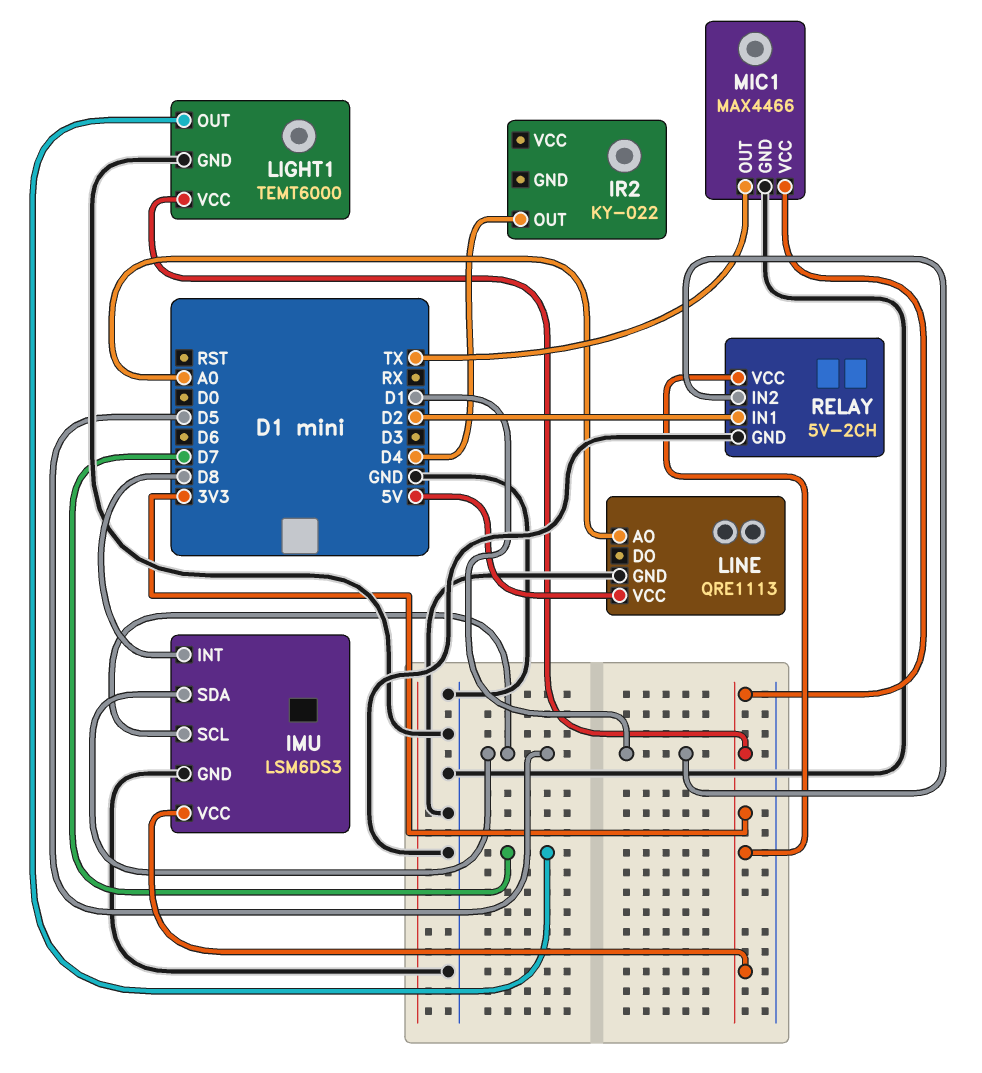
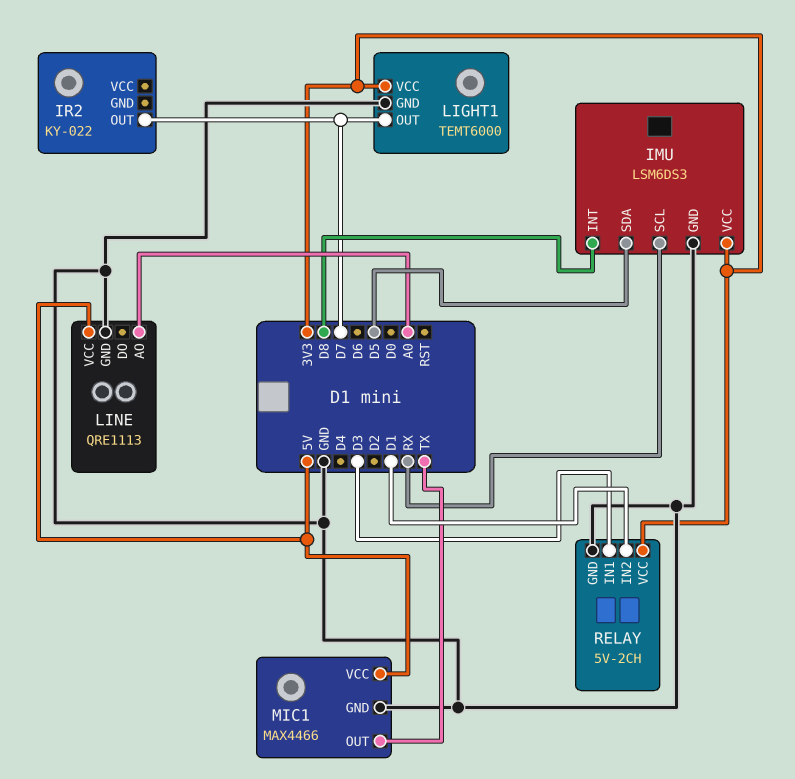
IMU pin SCL: D5 -> RX
IR2 pin OUT: D4 -> D7
MIC1 pin VCC: 3V3 -> 5V
RELAY pin IN1: D2 -> D3

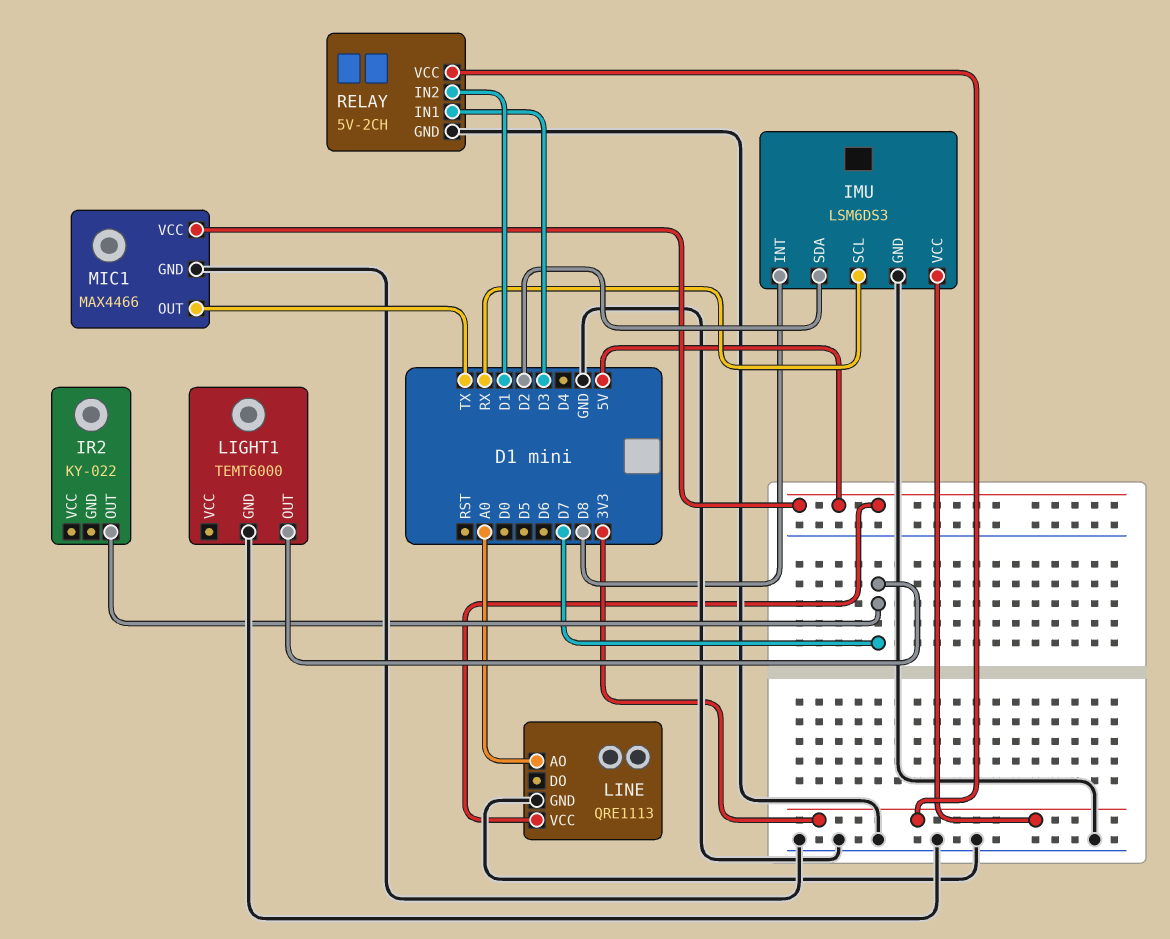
IMU pin SDA: D5 -> D2
LIGHT1 pin VCC: 3V3 -> none

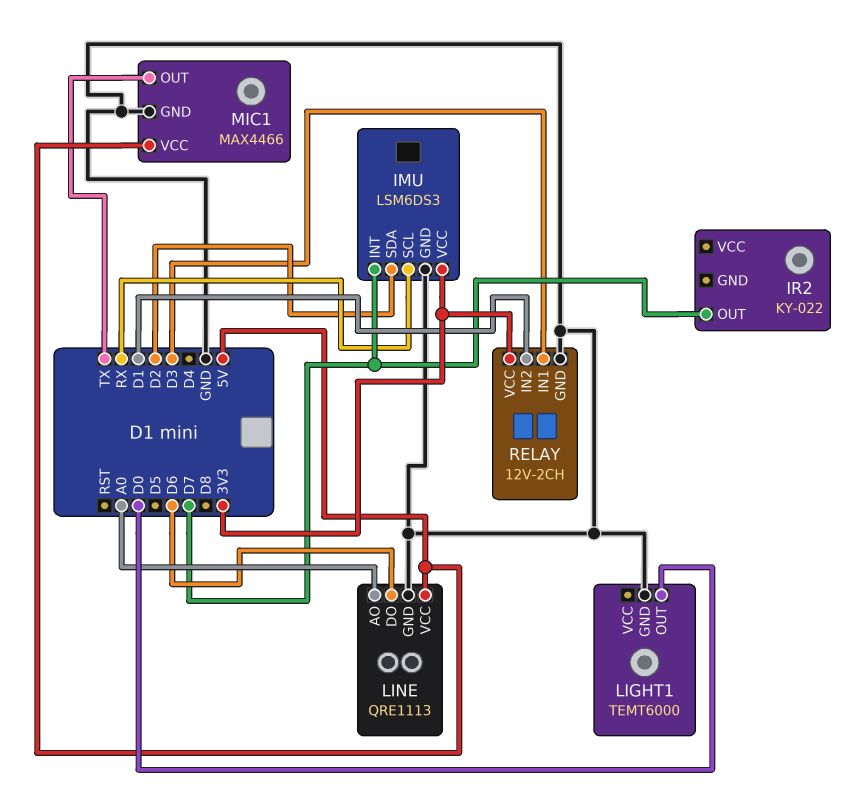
IMU pin INT: D8 -> D7
LIGHT1 pin OUT: D7 -> D0
LINE pin DO: none -> D6
RELAY: 5V-2CH -> 12V-2CH

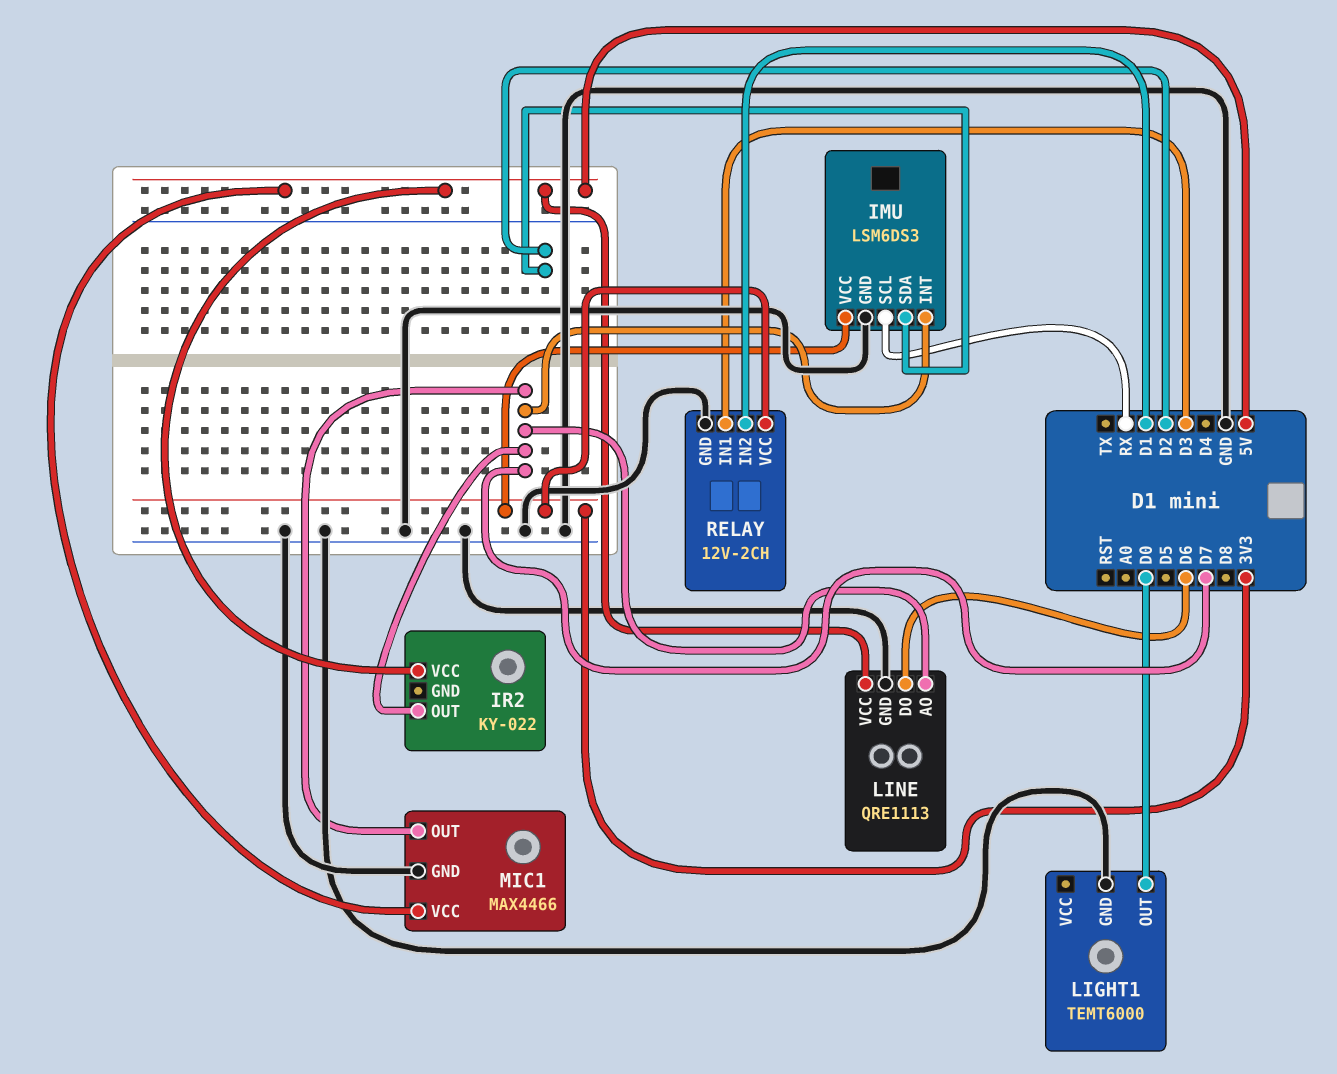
IR2 pin VCC: none -> 5V
LINE pin AO: A0 -> D7
MIC1 pin OUT: TX -> D7

